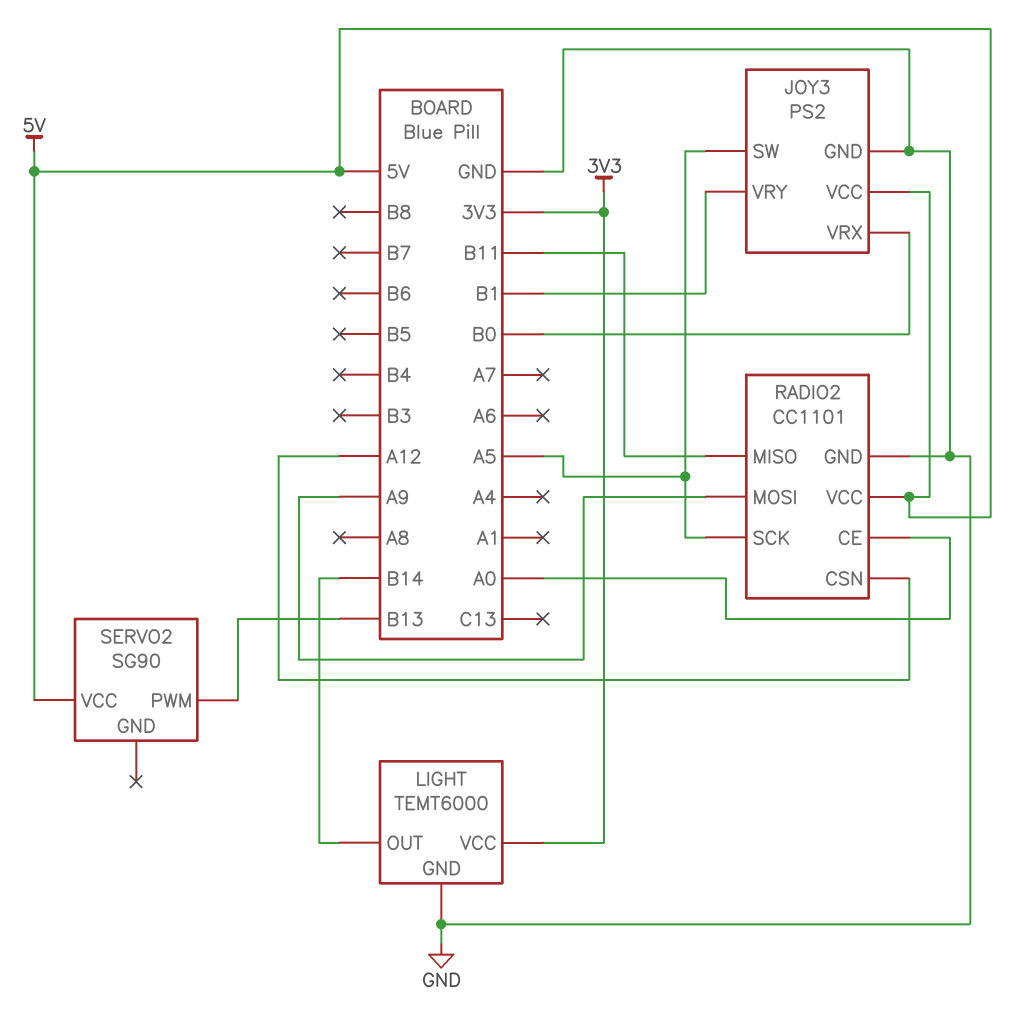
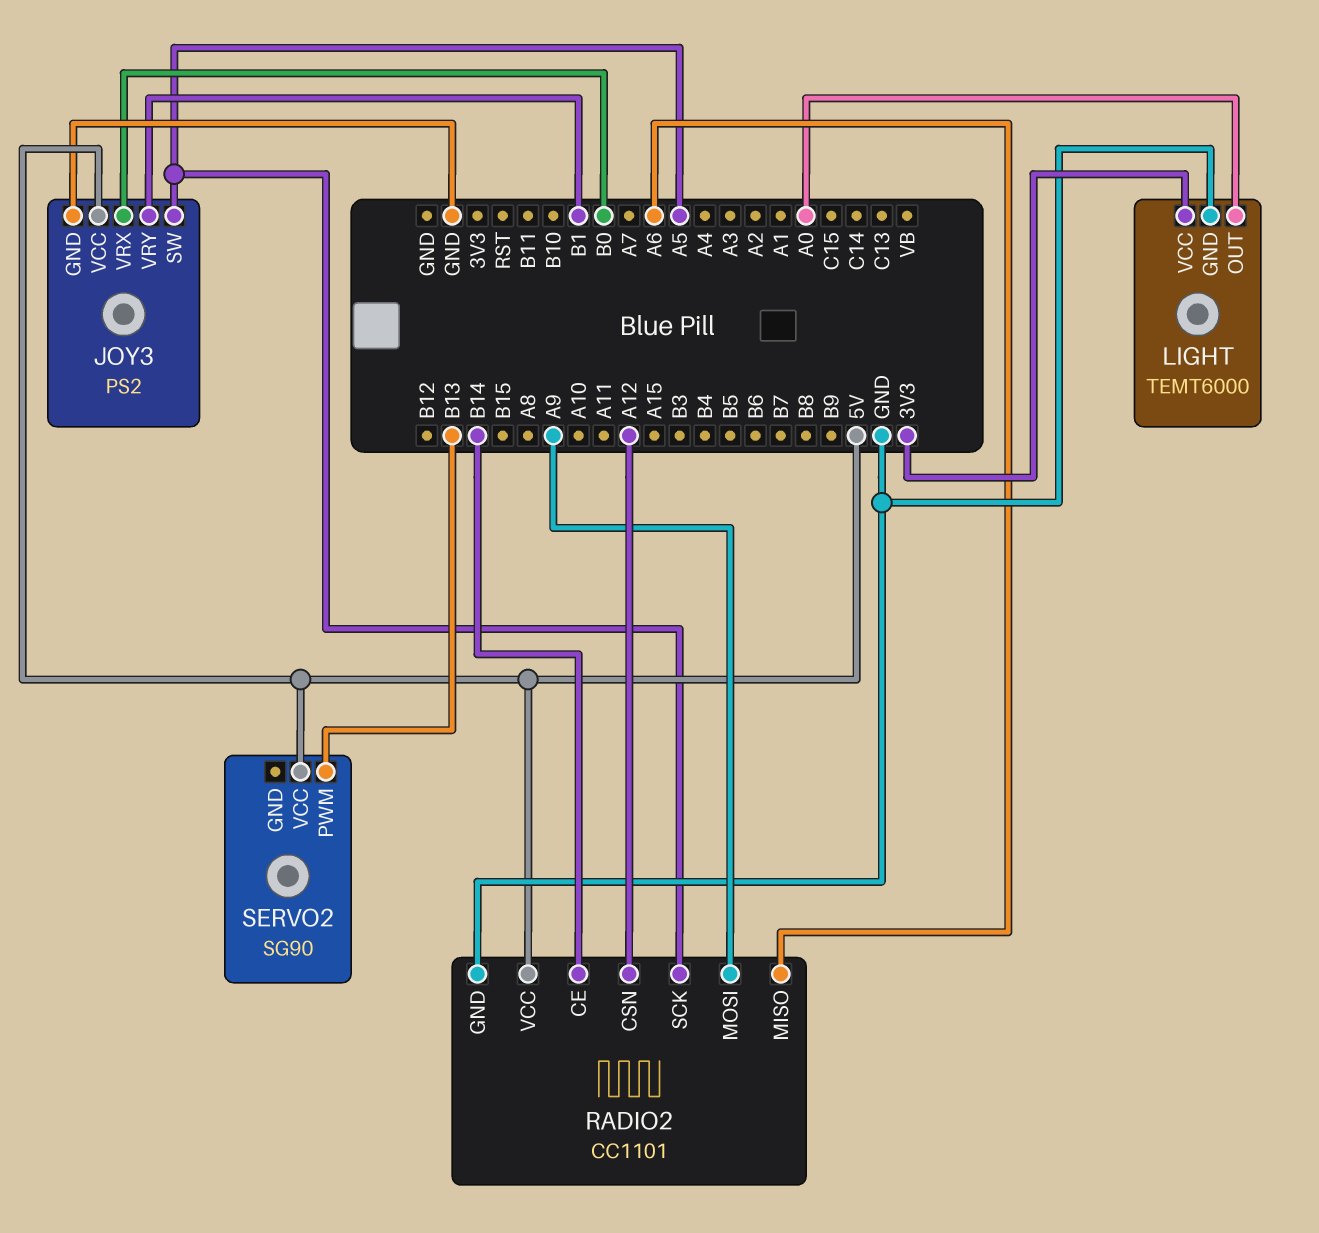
LIGHT pin OUT: B14 -> A0
RADIO2 pin CE: A0 -> B14
RADIO2 pin MISO: B11 -> A6

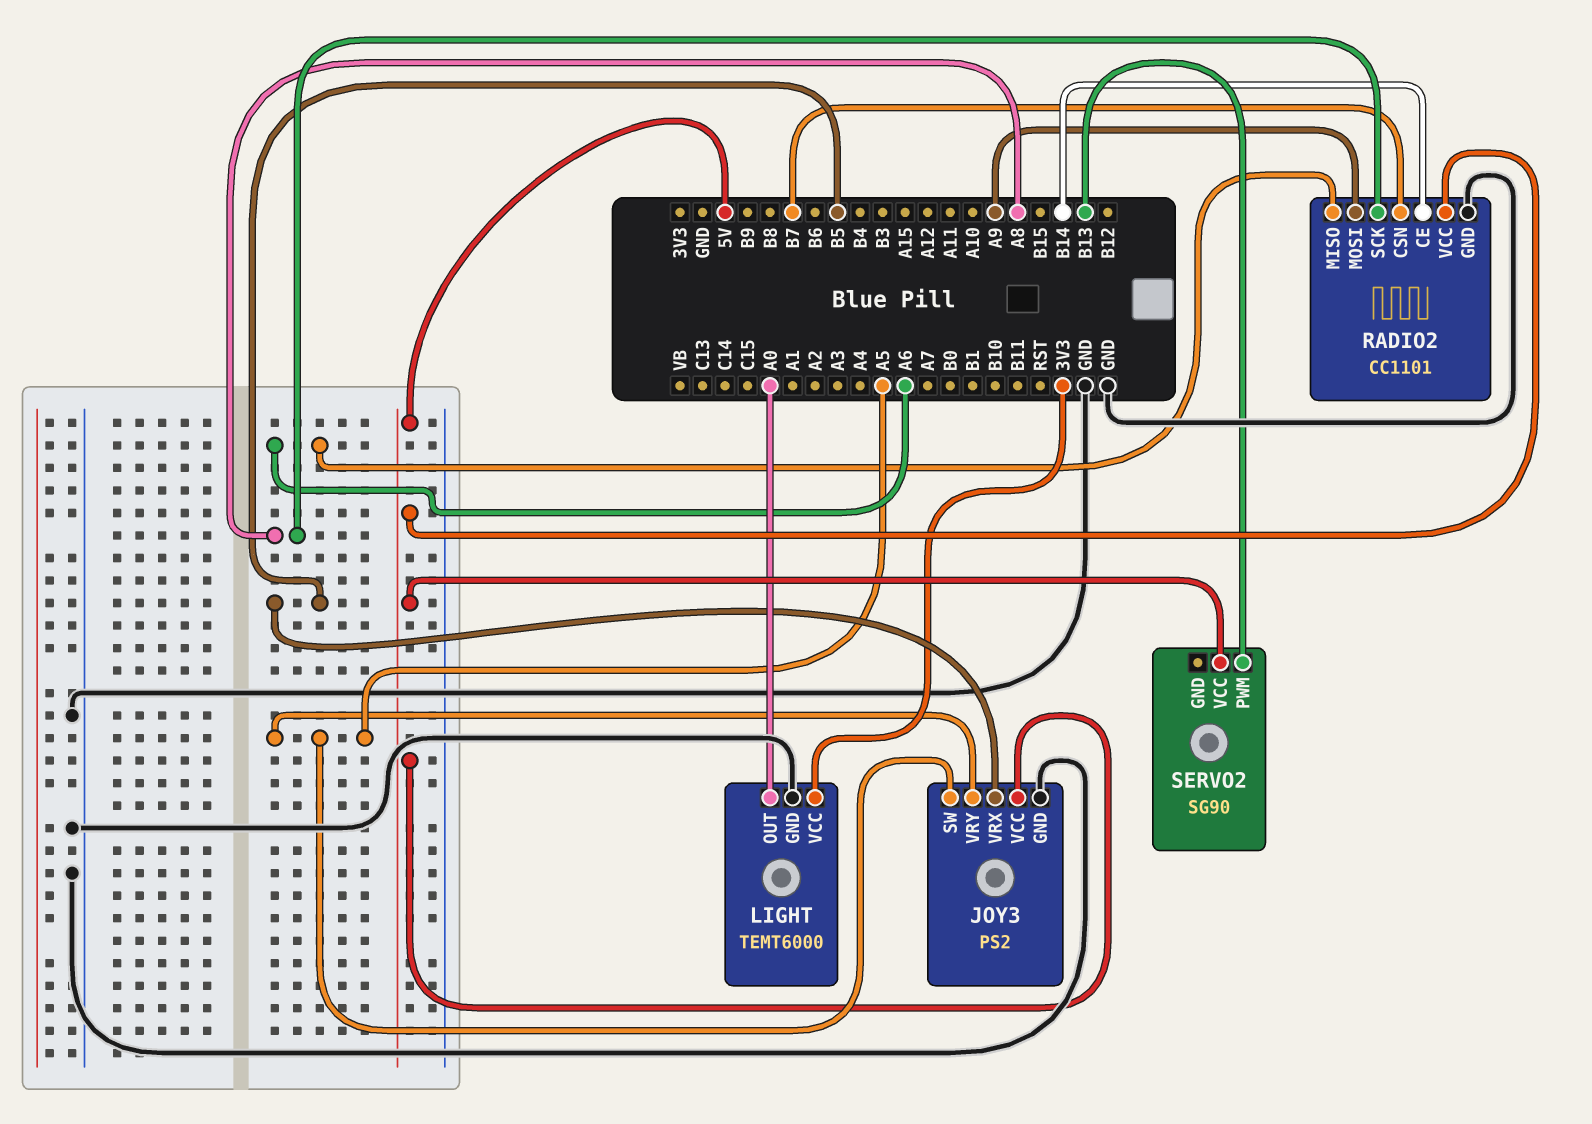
JOY3 pin VRX: B0 -> B5
JOY3 pin VRY: B1 -> A5
RADIO2 pin CSN: A12 -> B7
RADIO2 pin SCK: A5 -> A8

